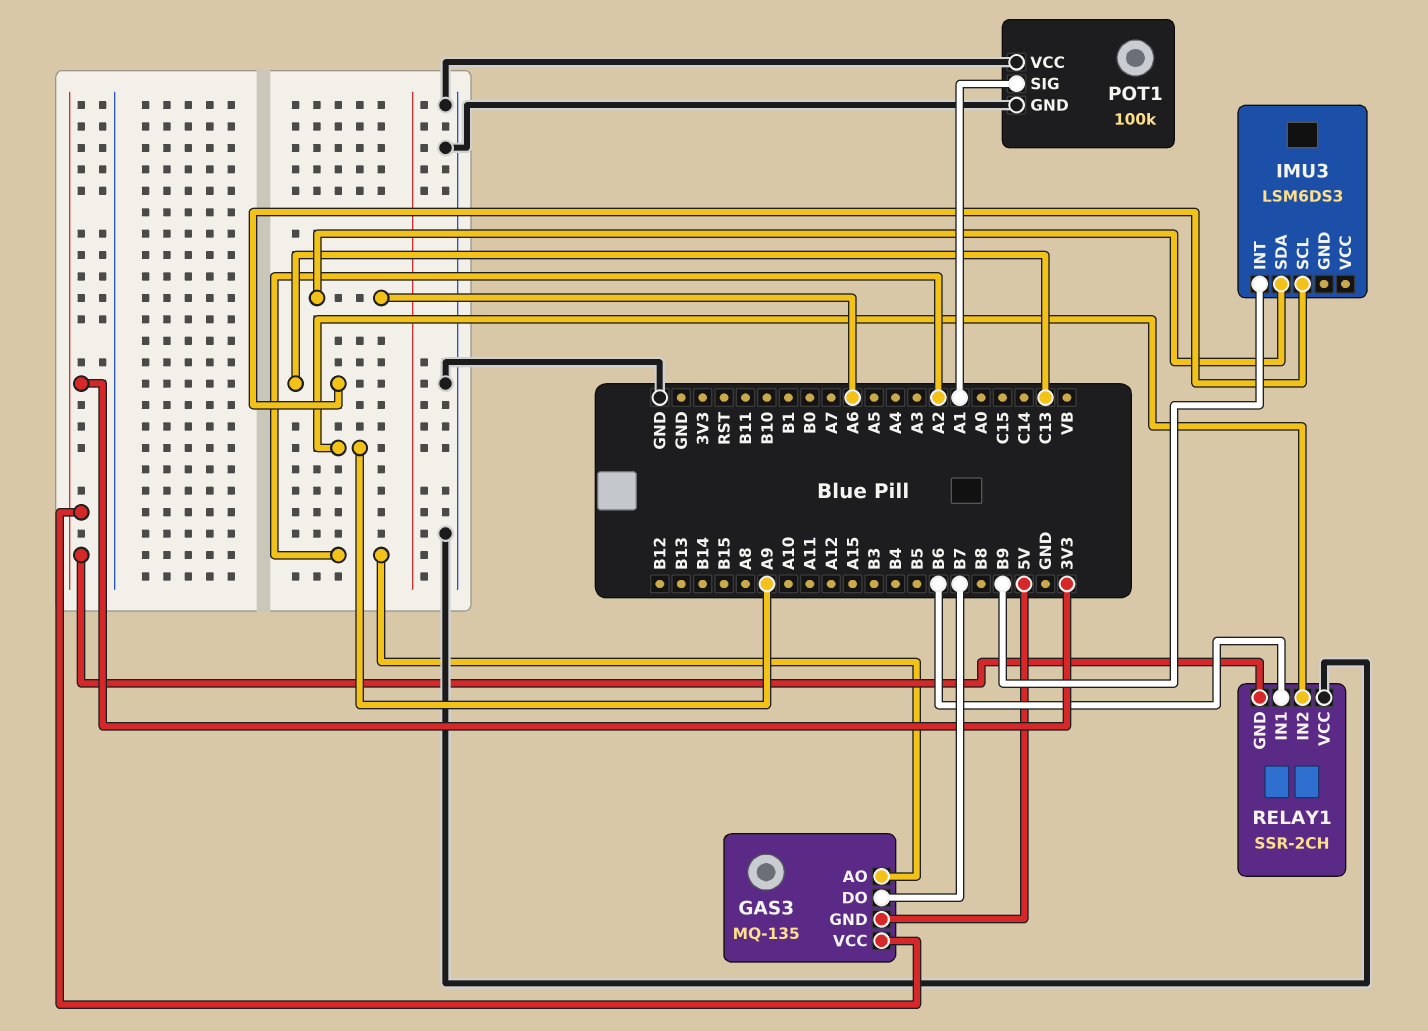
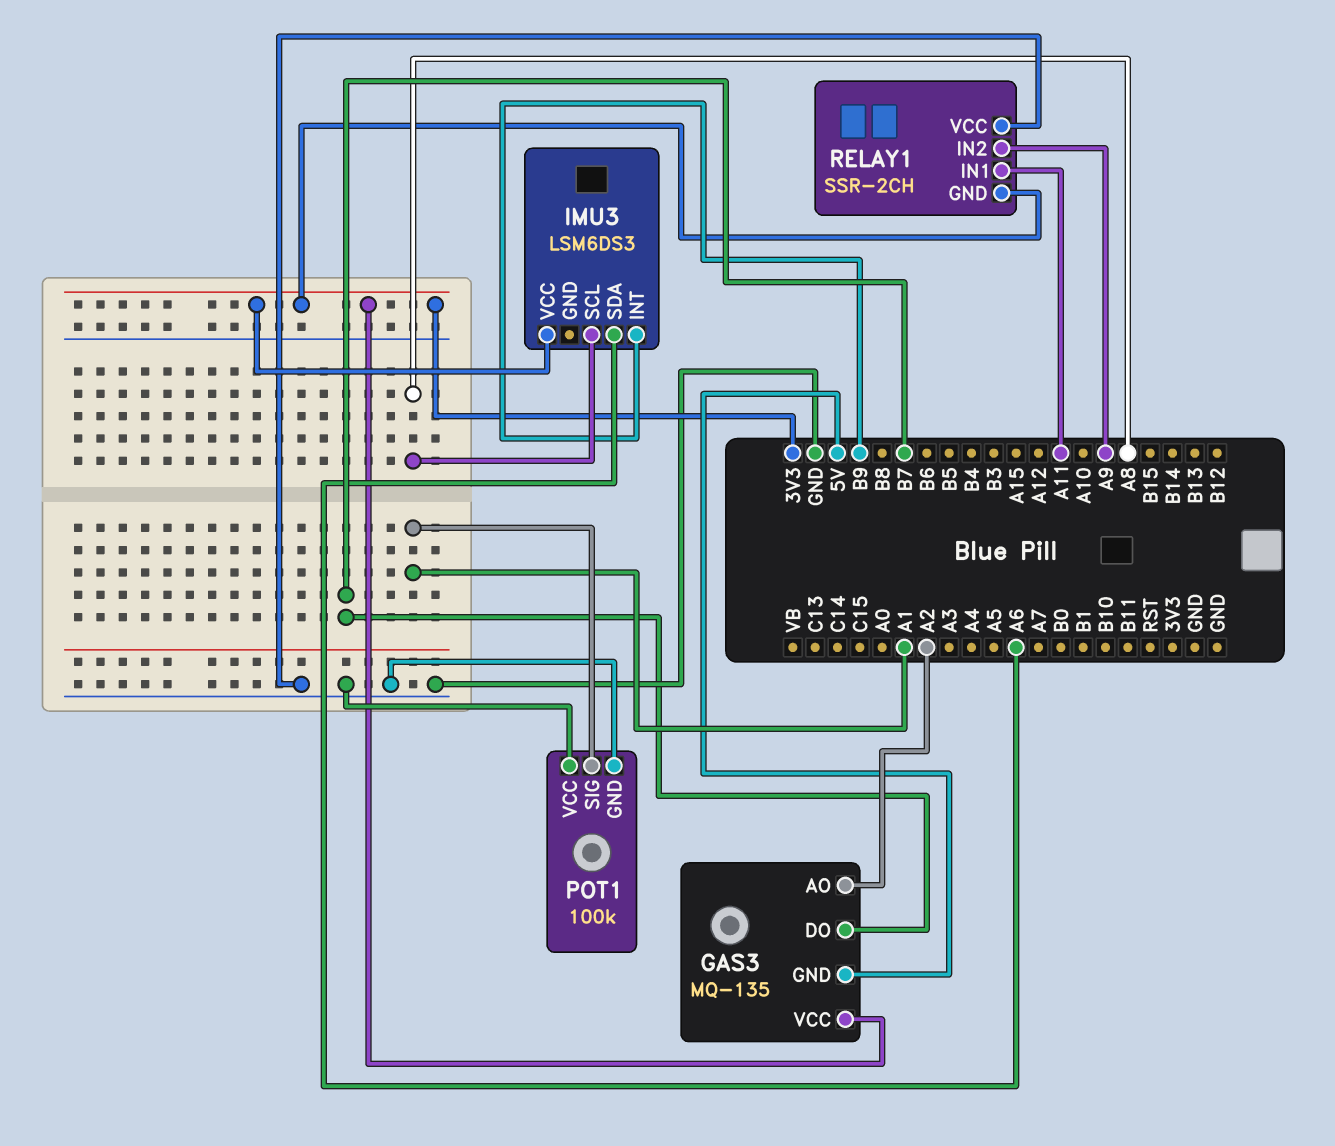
IMU3 pin SCL: C13 -> A8
IMU3 pin VCC: none -> 3V3
RELAY1 pin IN1: B6 -> A11

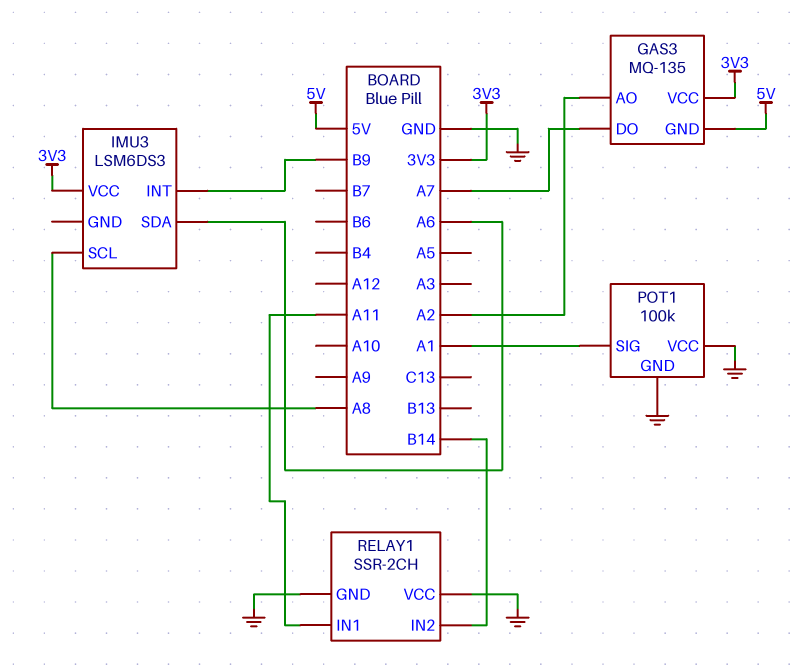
GAS3 pin DO: B7 -> A7
RELAY1 pin GND: 3V3 -> GND
RELAY1 pin IN2: A9 -> B14

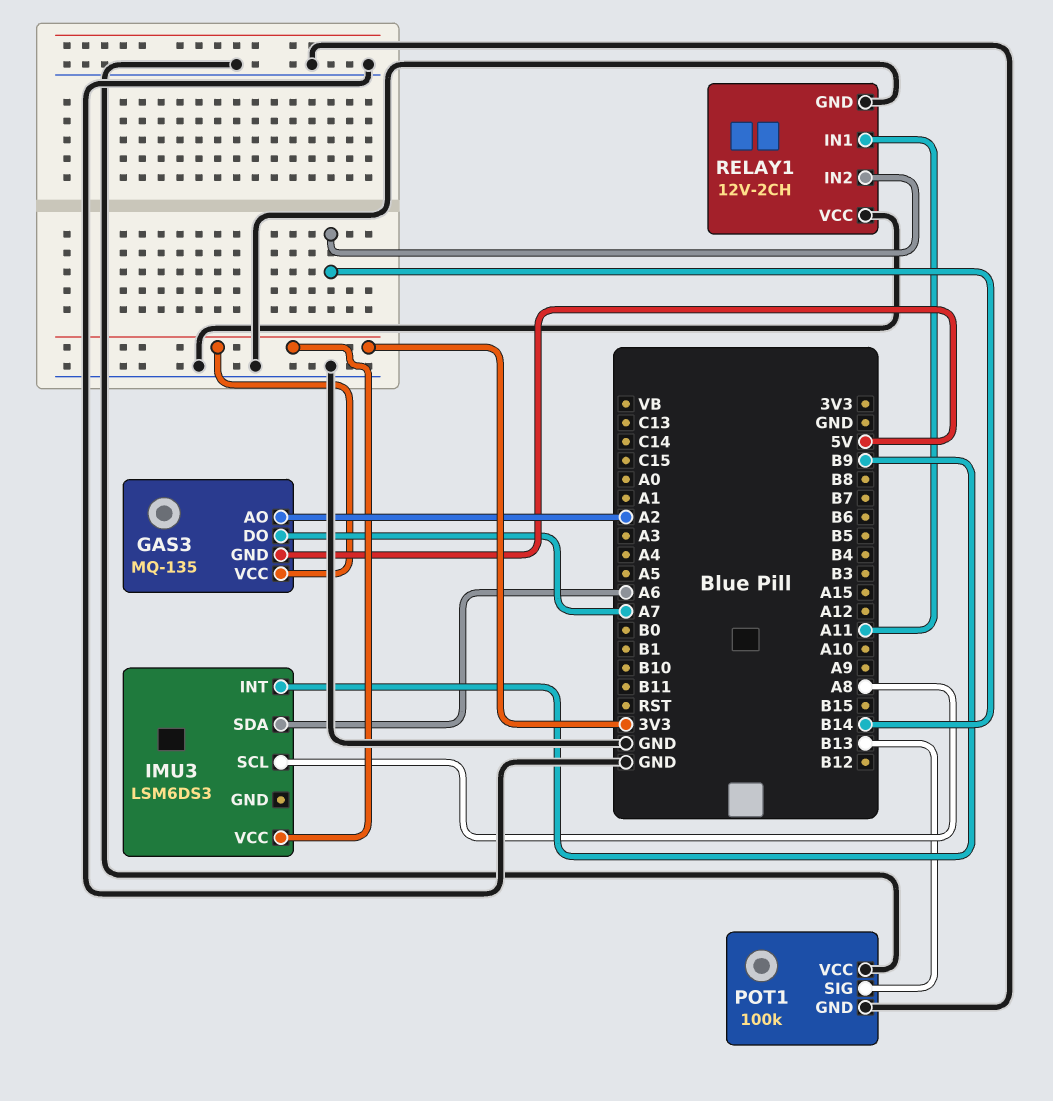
POT1 pin SIG: A1 -> B13
RELAY1: SSR-2CH -> 12V-2CH

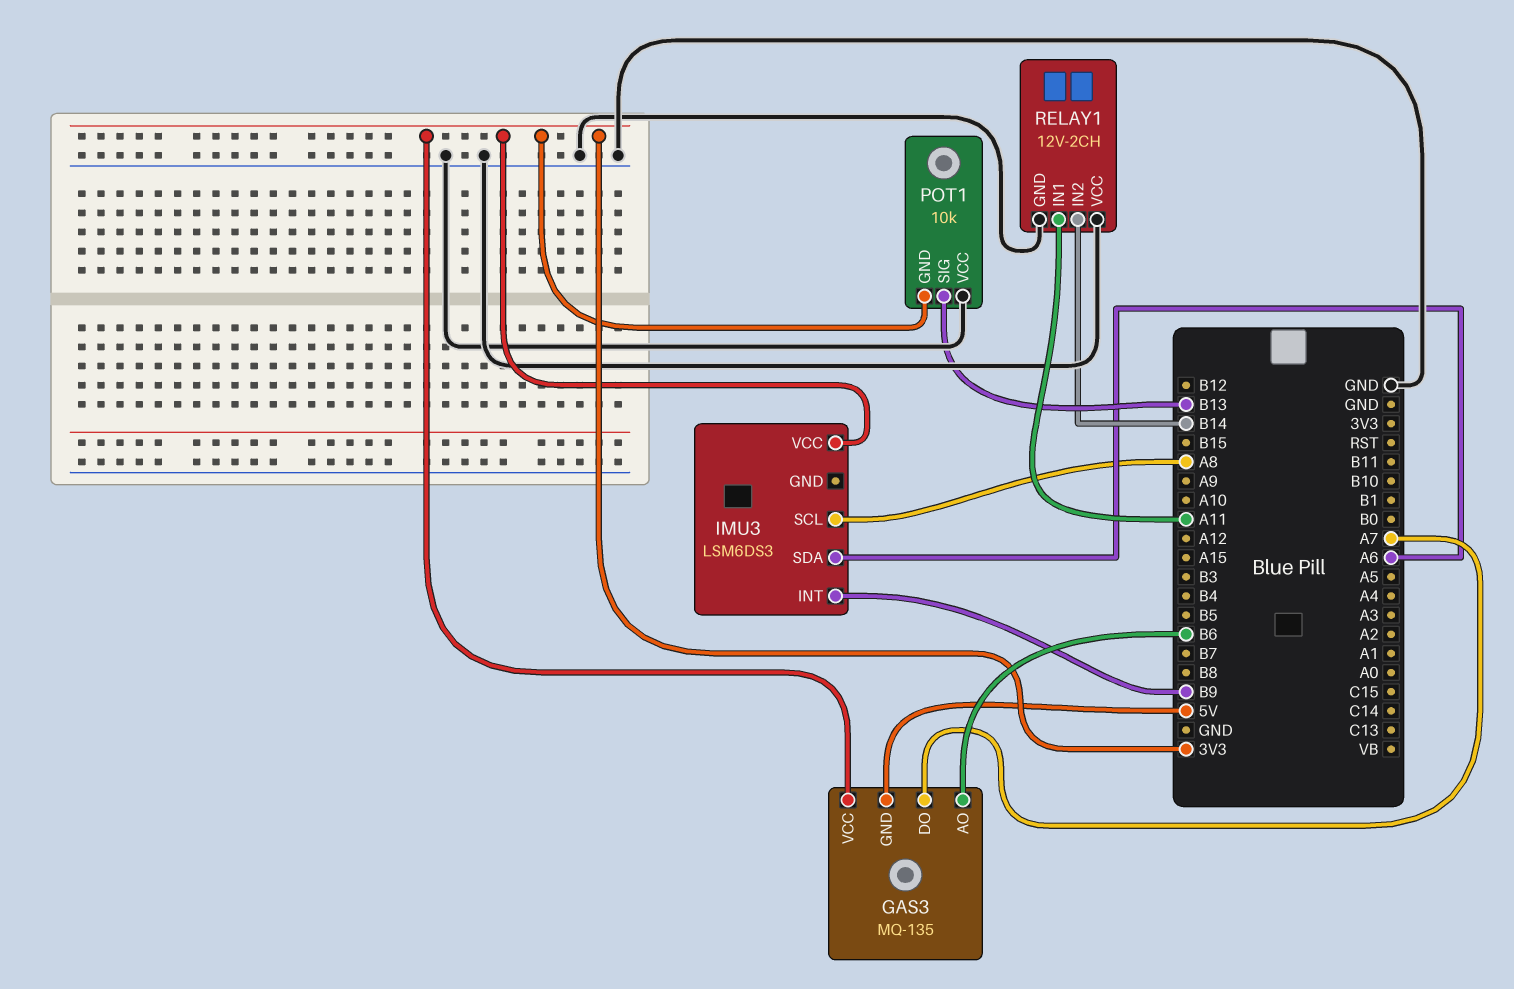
GAS3 pin AO: A2 -> B6
POT1: 100k -> 10k
POT1 pin GND: GND -> 3V3

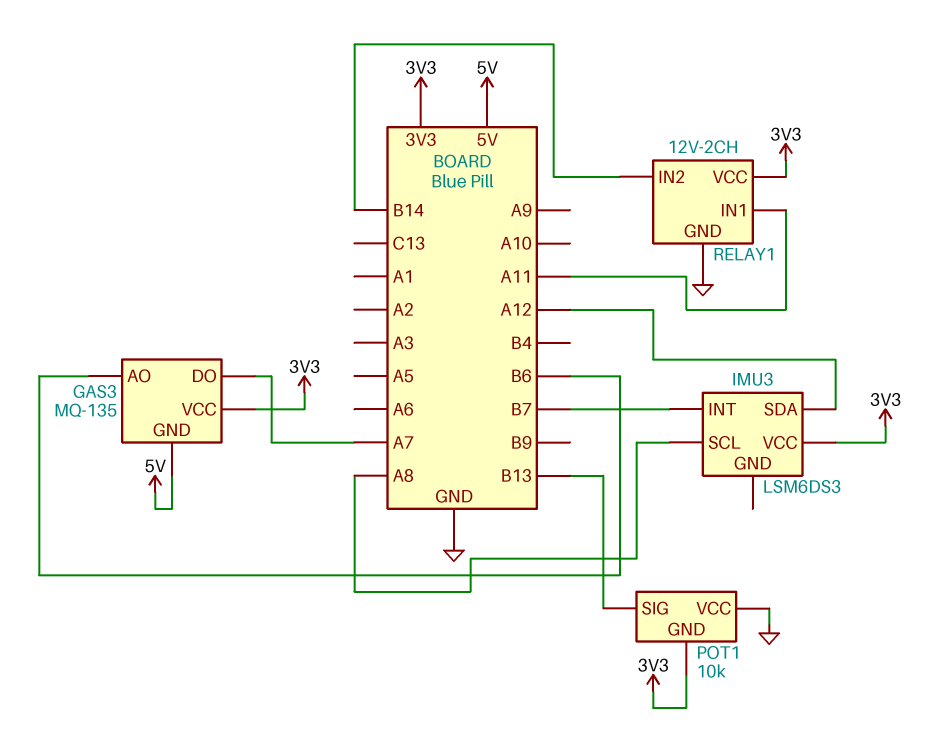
IMU3 pin INT: B9 -> B7
IMU3 pin SDA: A6 -> A12
RELAY1 pin VCC: GND -> 3V3

